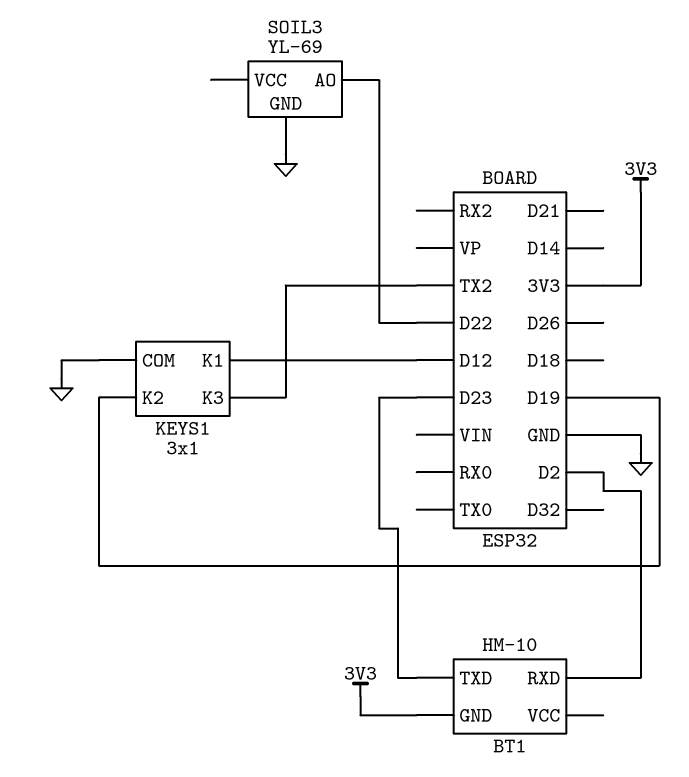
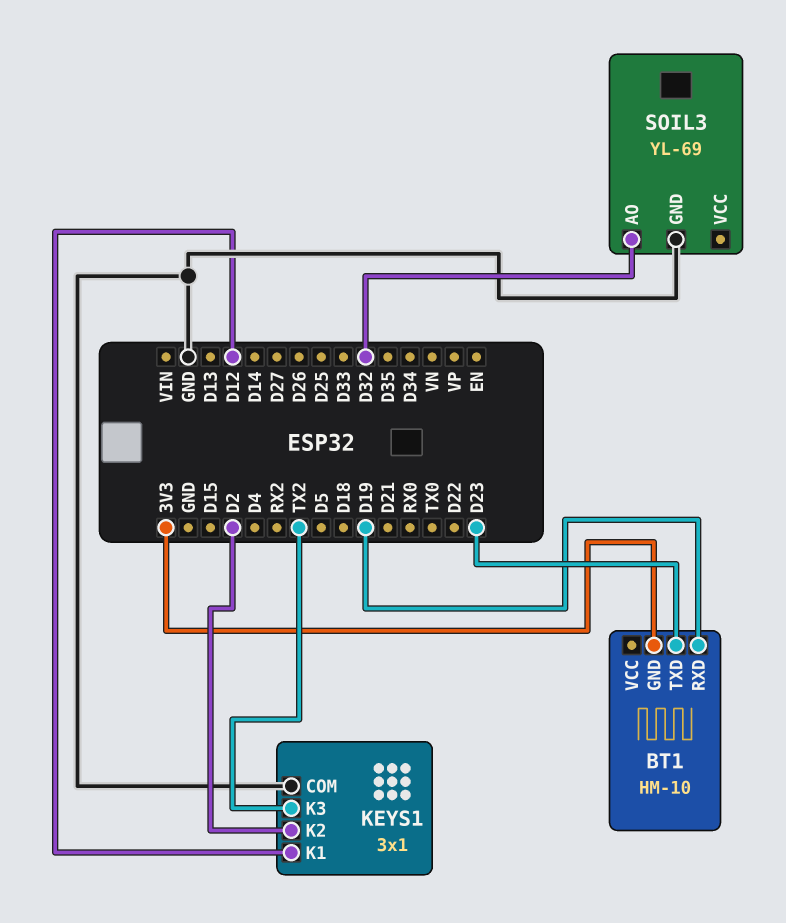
BT1 pin RXD: D2 -> D19
KEYS1 pin K2: D19 -> D2
SOIL3 pin AO: D22 -> D32

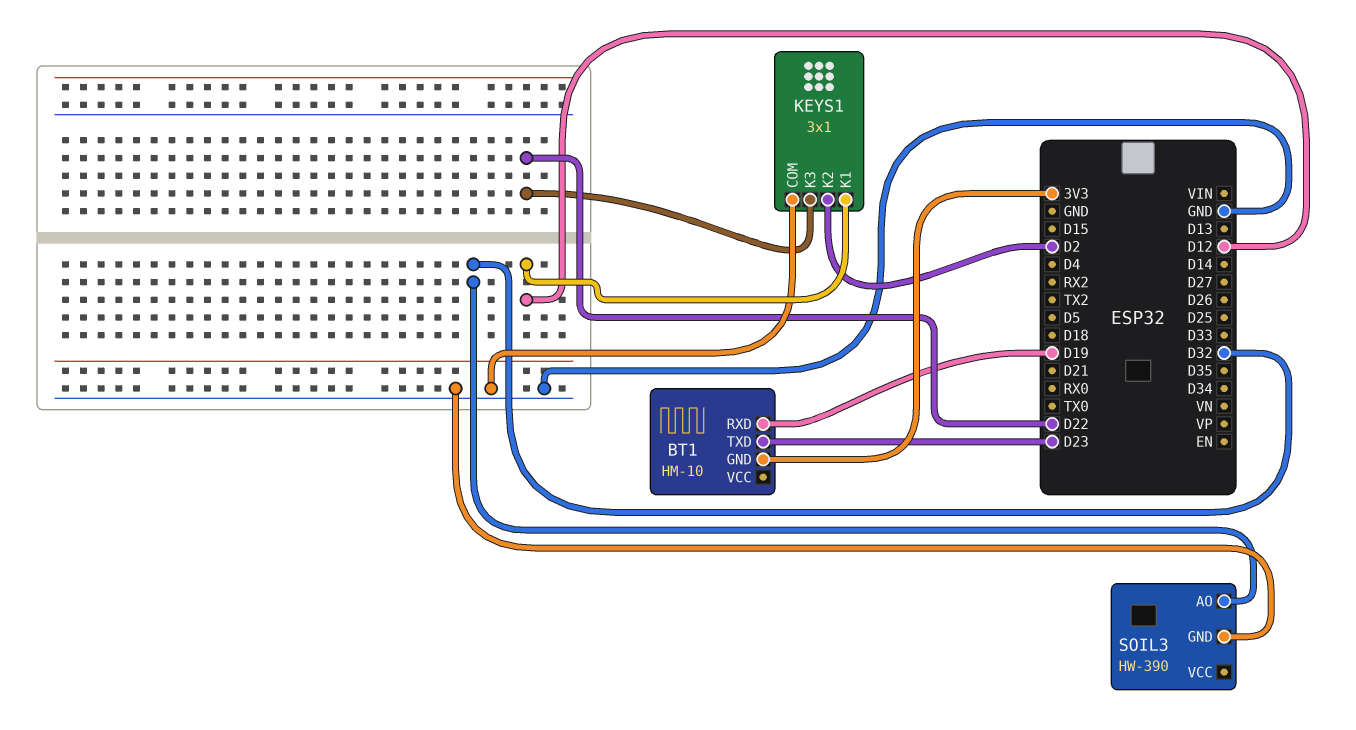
KEYS1 pin K3: TX2 -> D22
SOIL3: YL-69 -> HW-390

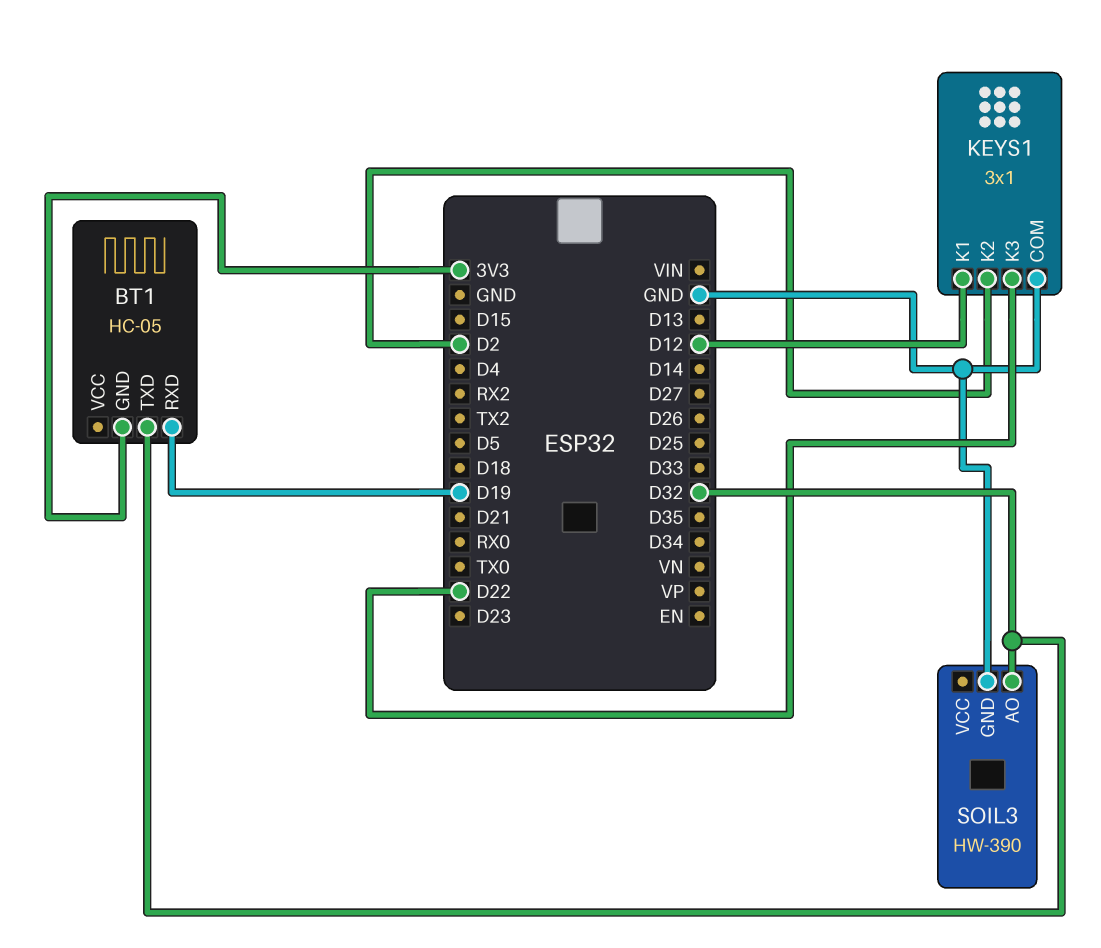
BT1: HM-10 -> HC-05
BT1 pin TXD: D23 -> D32

